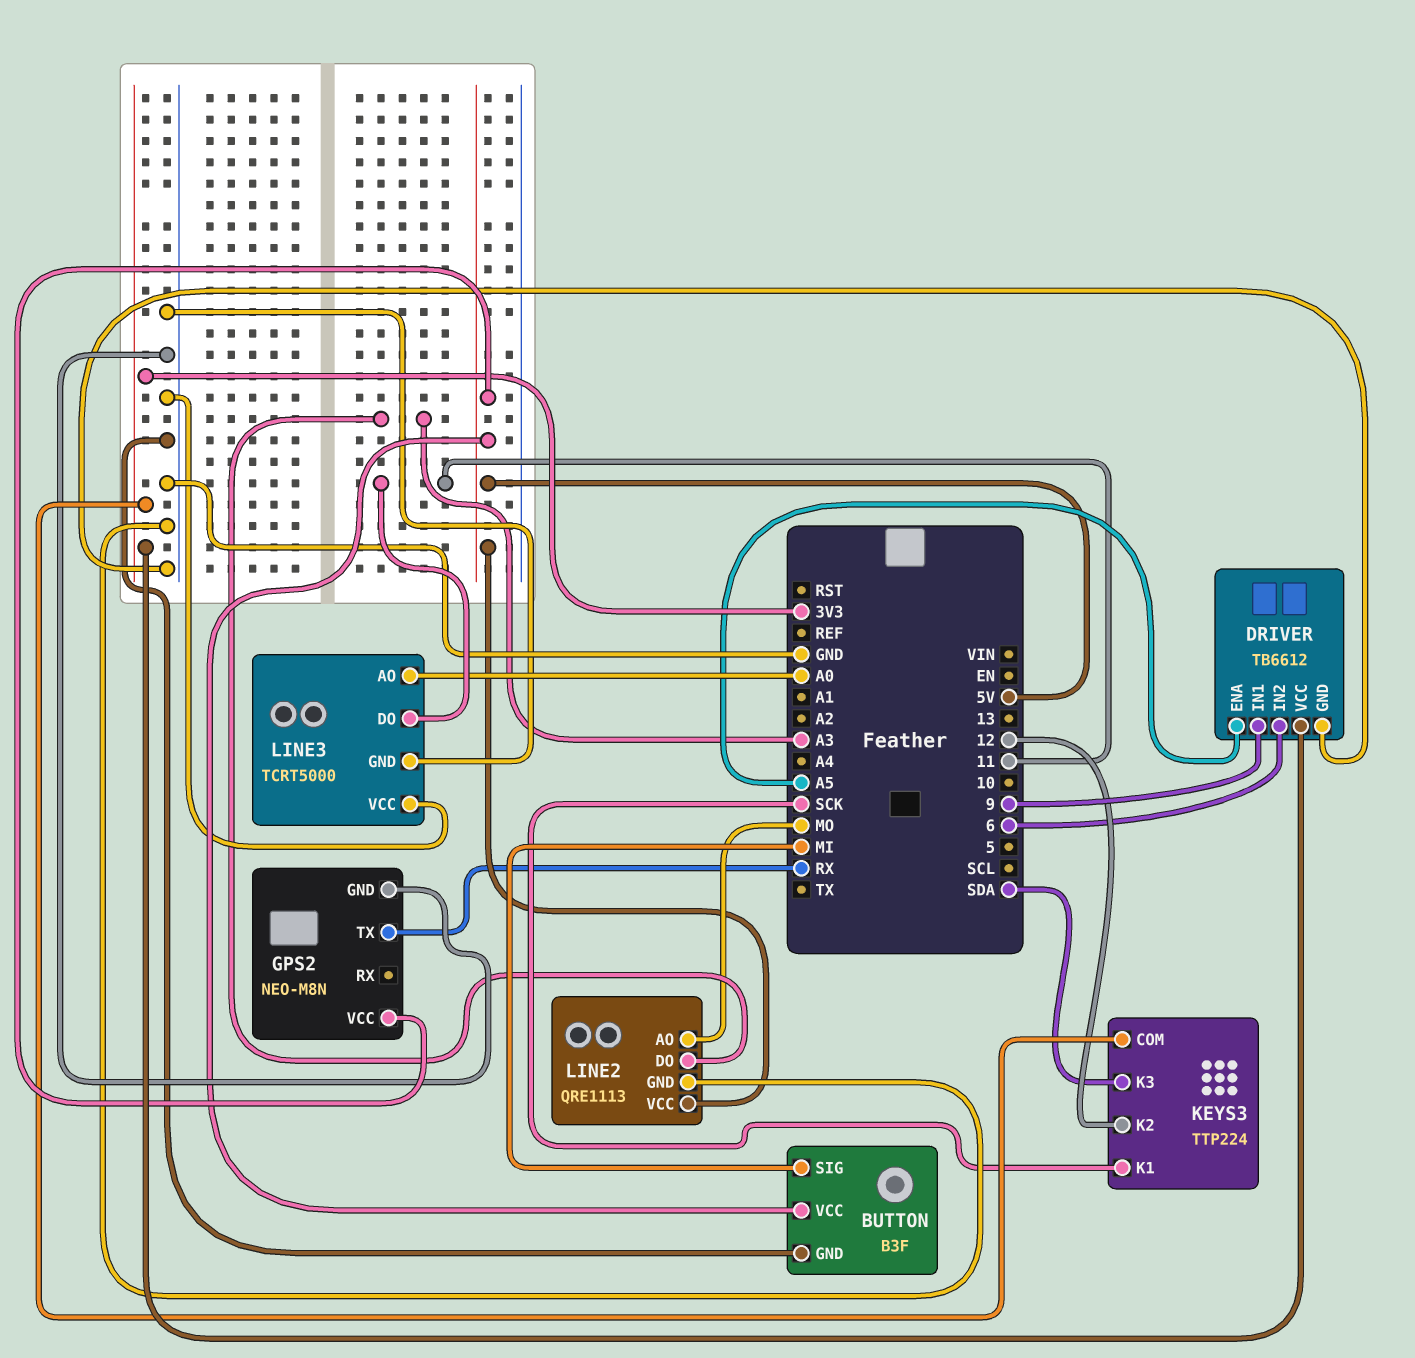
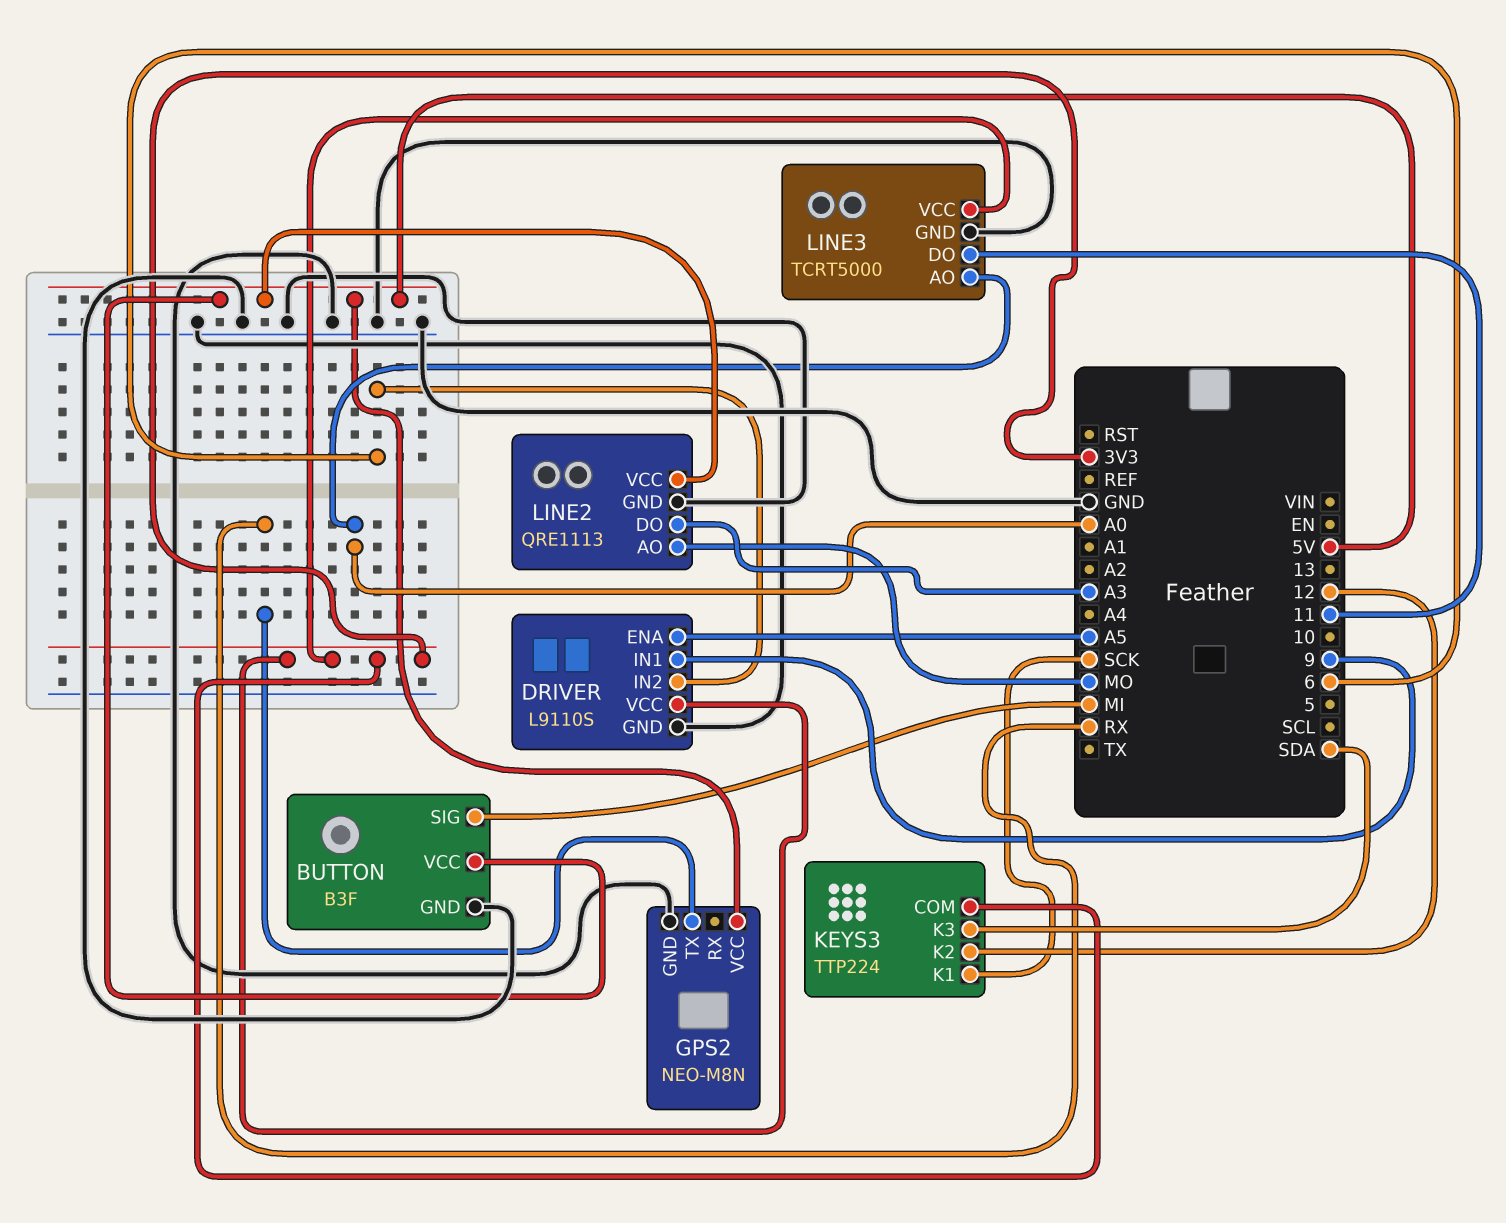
DRIVER: TB6612 -> L9110S
LINE3 pin VCC: GND -> 3V3

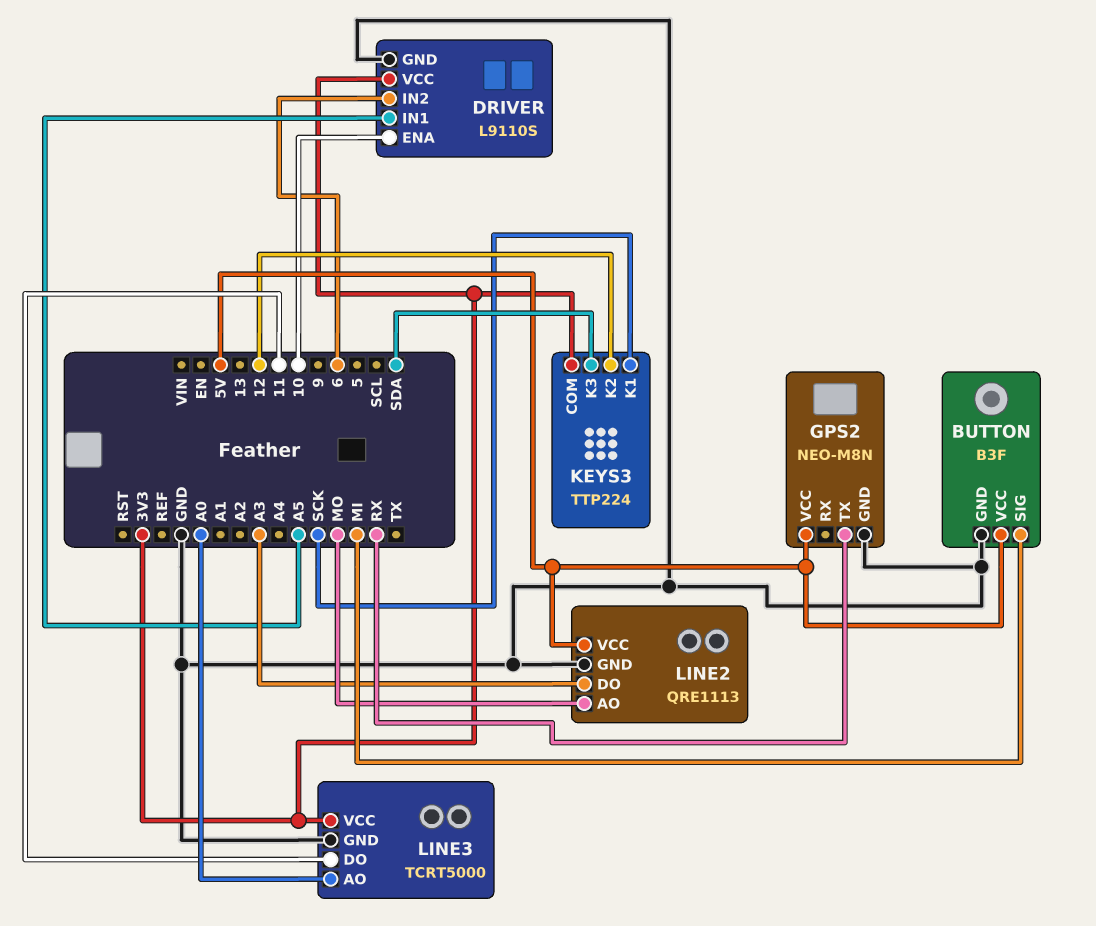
DRIVER pin ENA: A5 -> 10
DRIVER pin IN1: 9 -> A5

